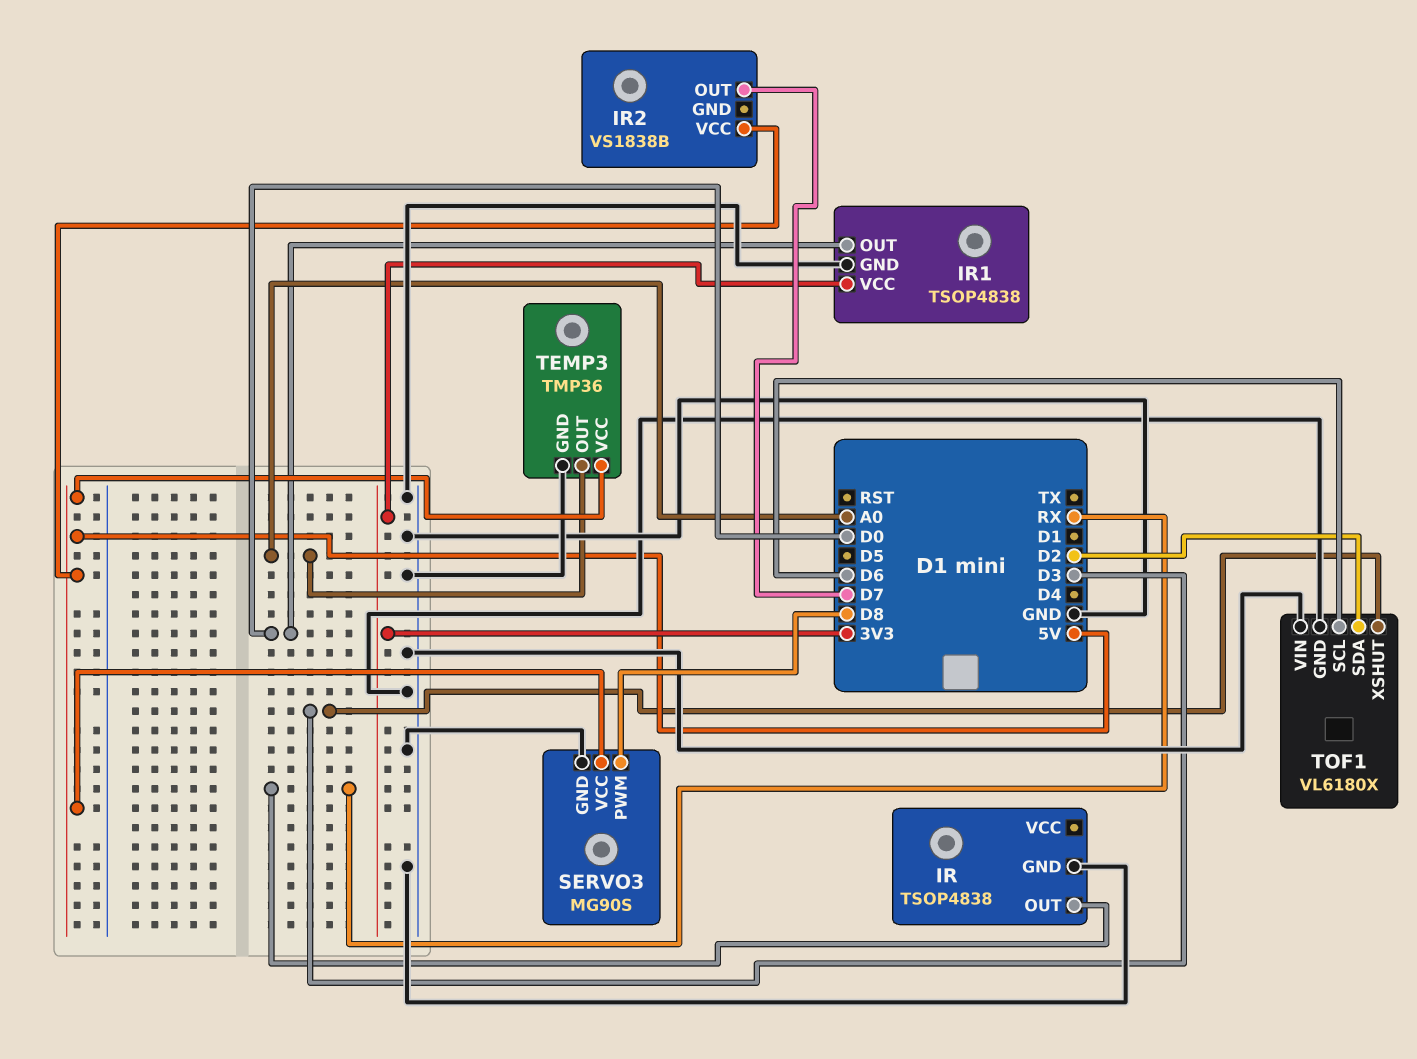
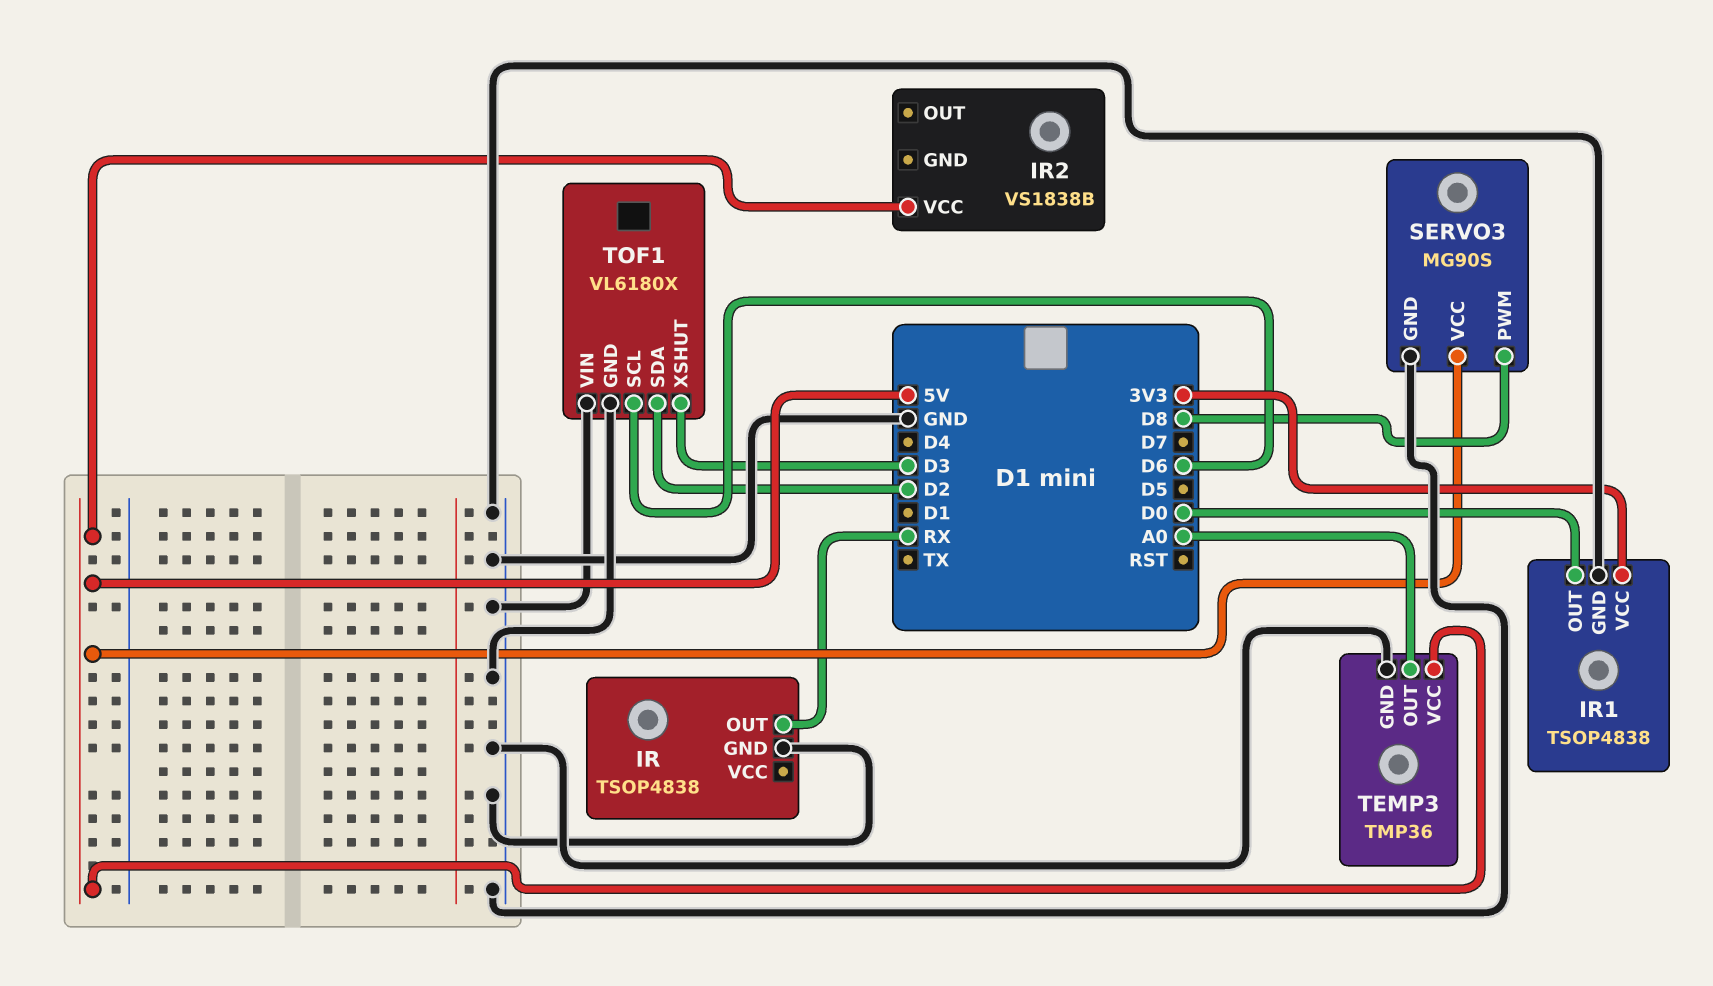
IR2 pin OUT: D7 -> none

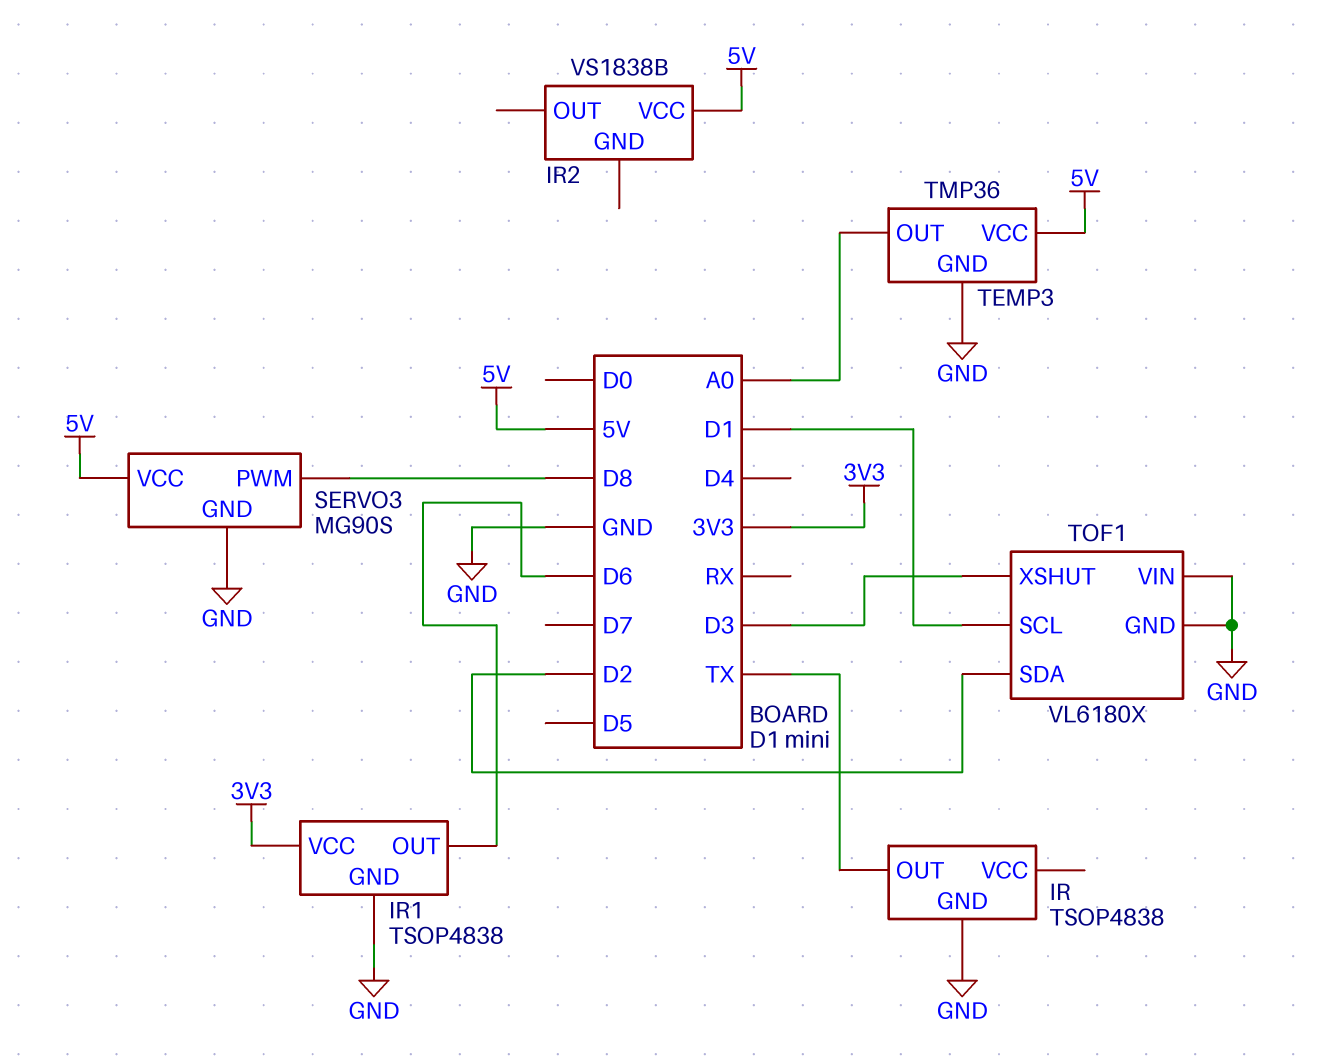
IR pin OUT: RX -> TX
IR1 pin OUT: D0 -> D6
TOF1 pin SCL: D6 -> D1

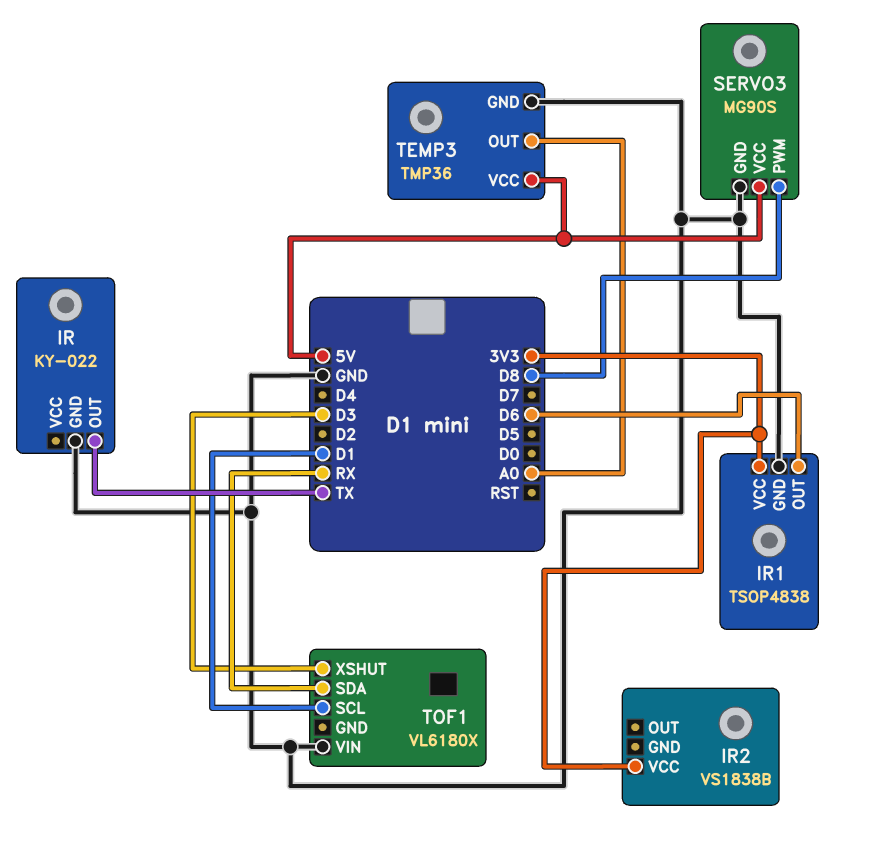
IR: TSOP4838 -> KY-022
IR2 pin VCC: 5V -> 3V3
TOF1 pin GND: GND -> none
TOF1 pin SDA: D2 -> RX

